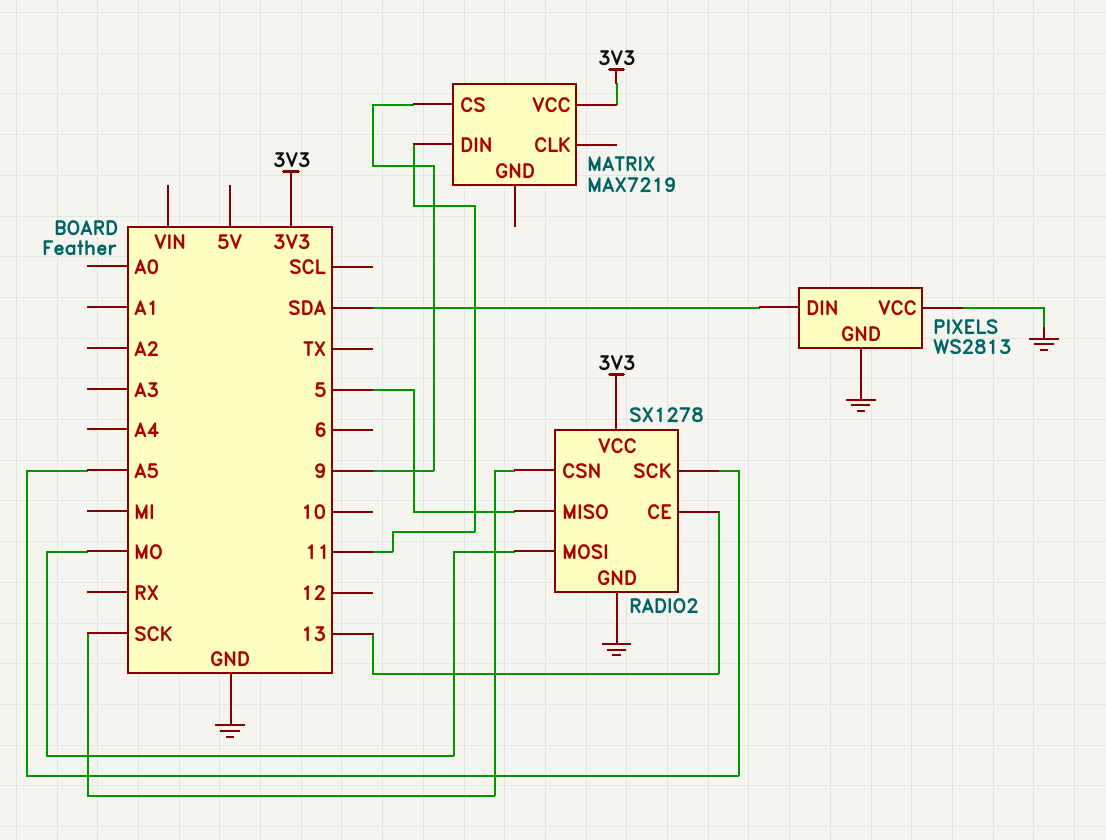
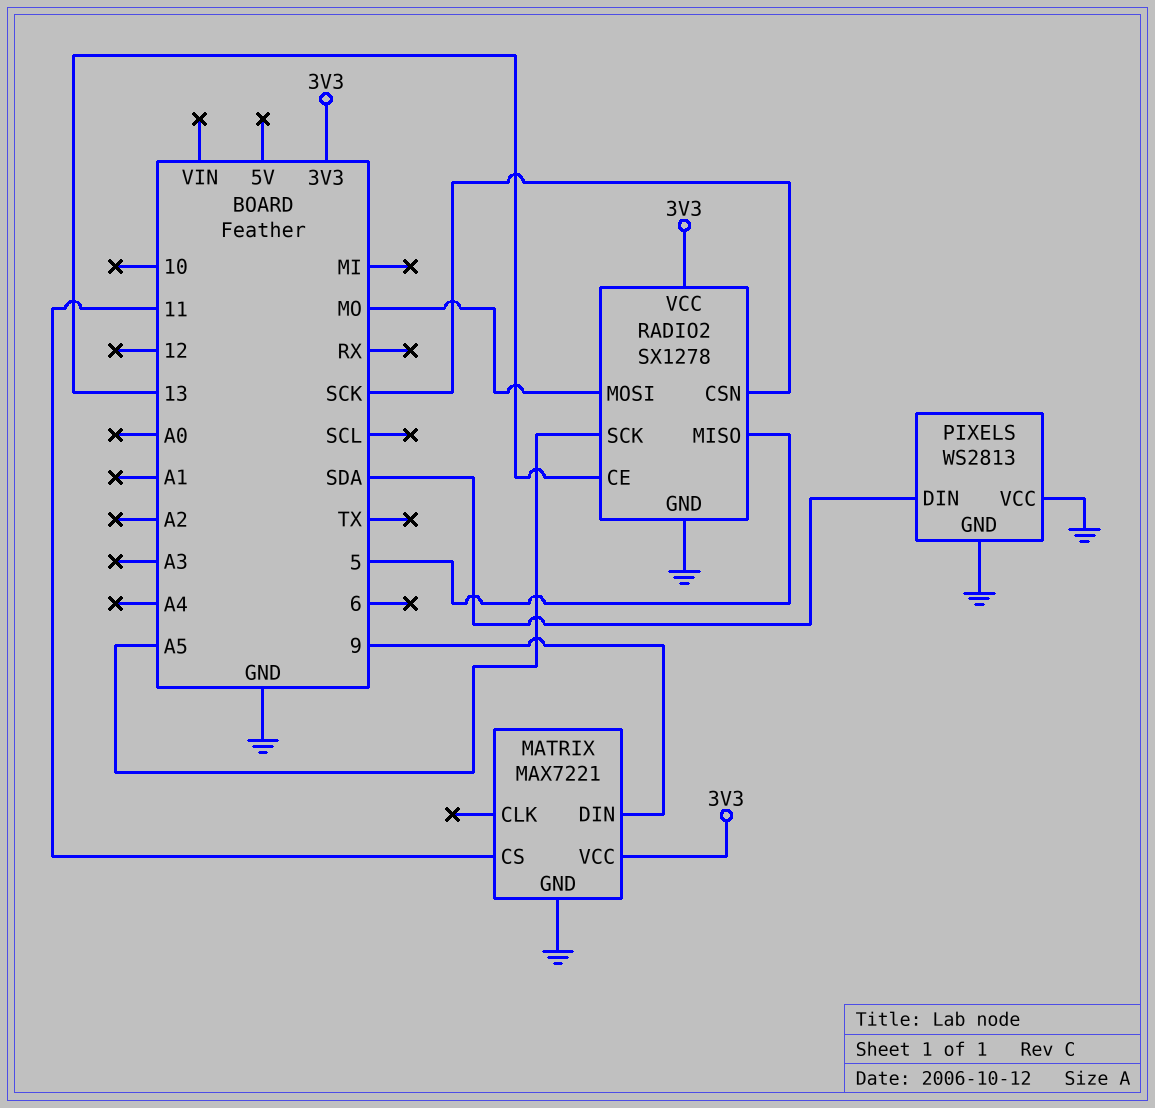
MATRIX: MAX7219 -> MAX7221
MATRIX pin CS: 9 -> 11
MATRIX pin DIN: 11 -> 9
MATRIX pin GND: none -> GND

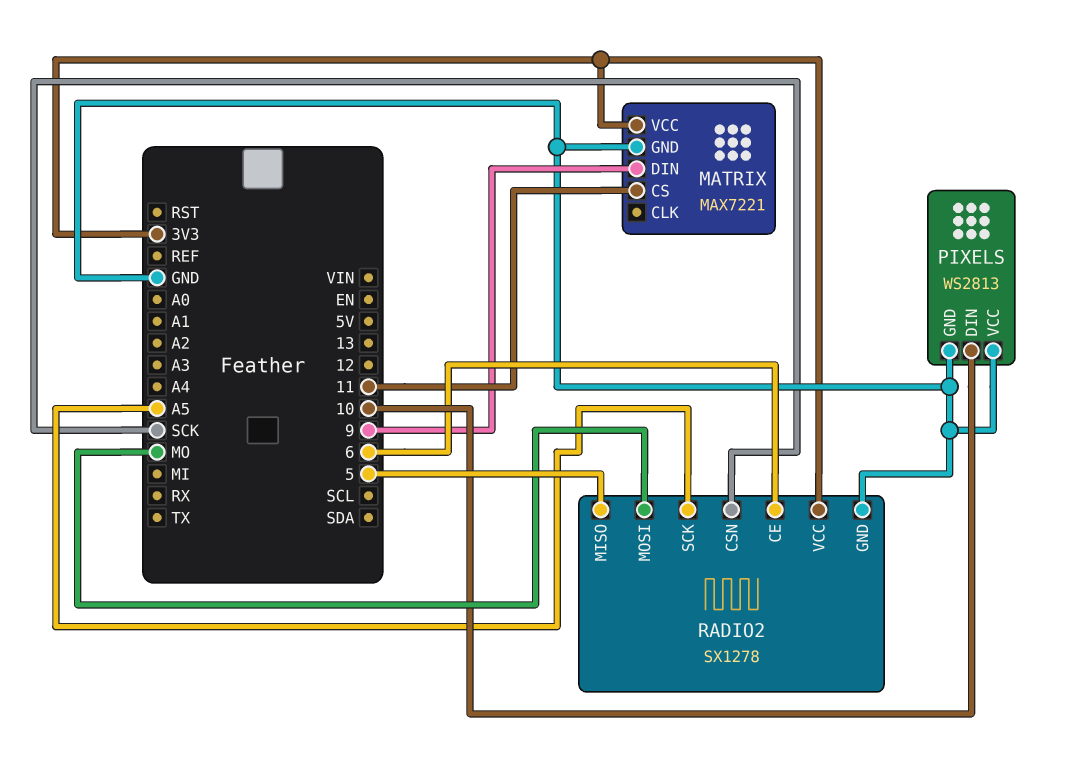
PIXELS pin DIN: SDA -> 10
RADIO2 pin CE: 13 -> 6

